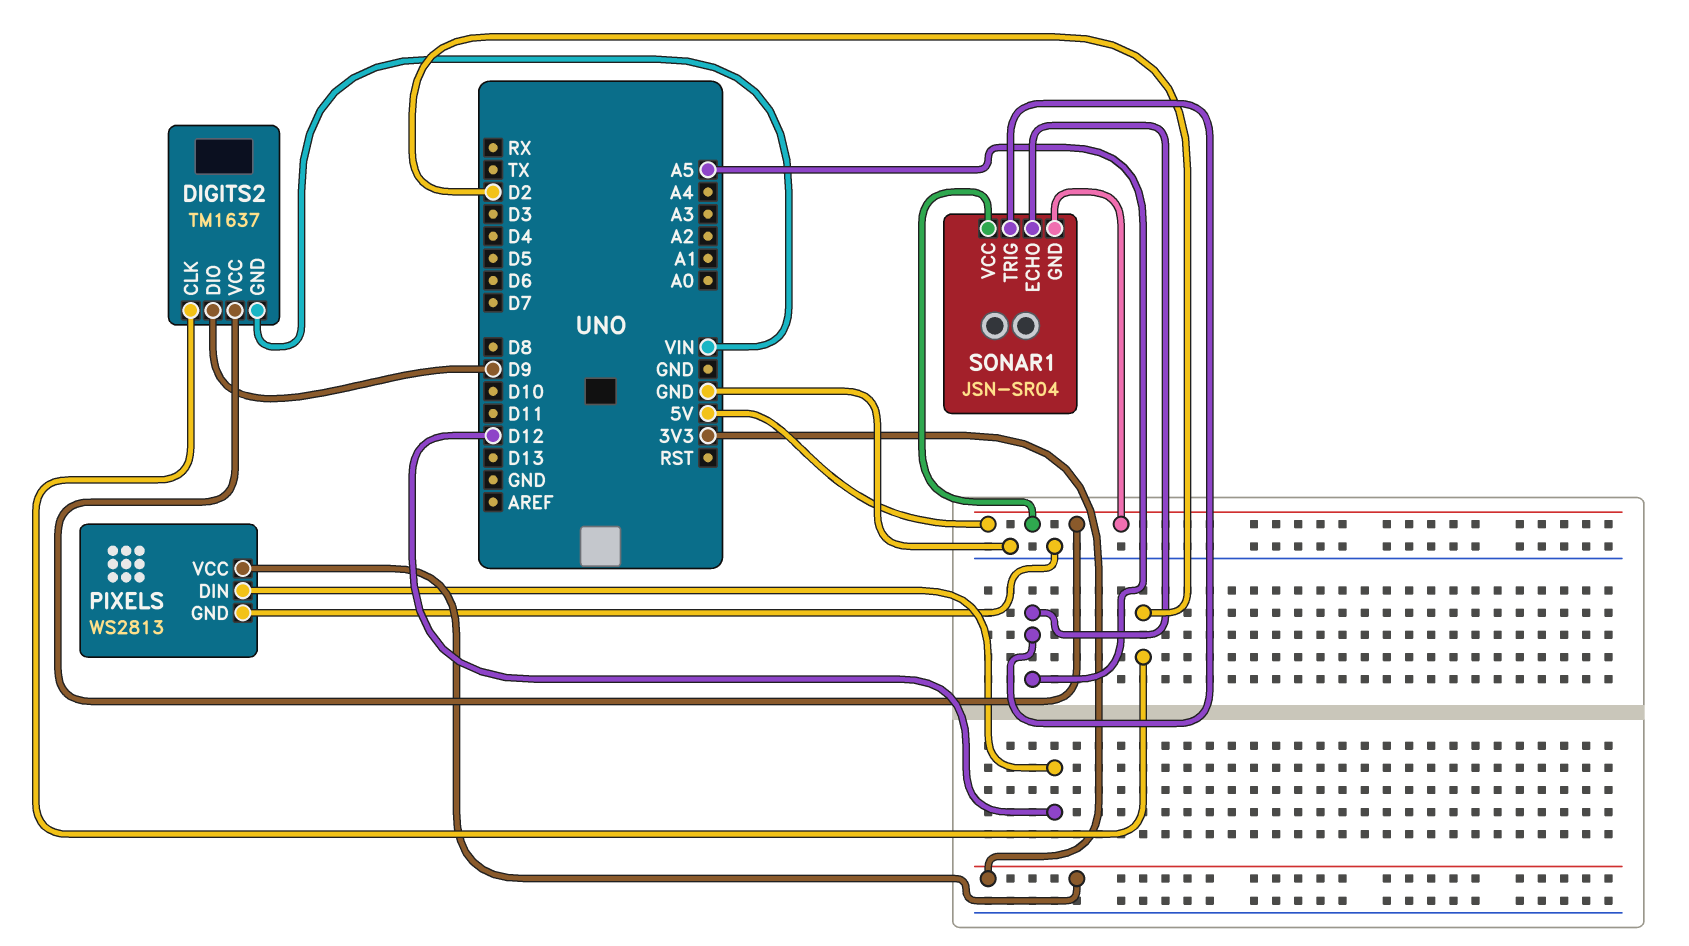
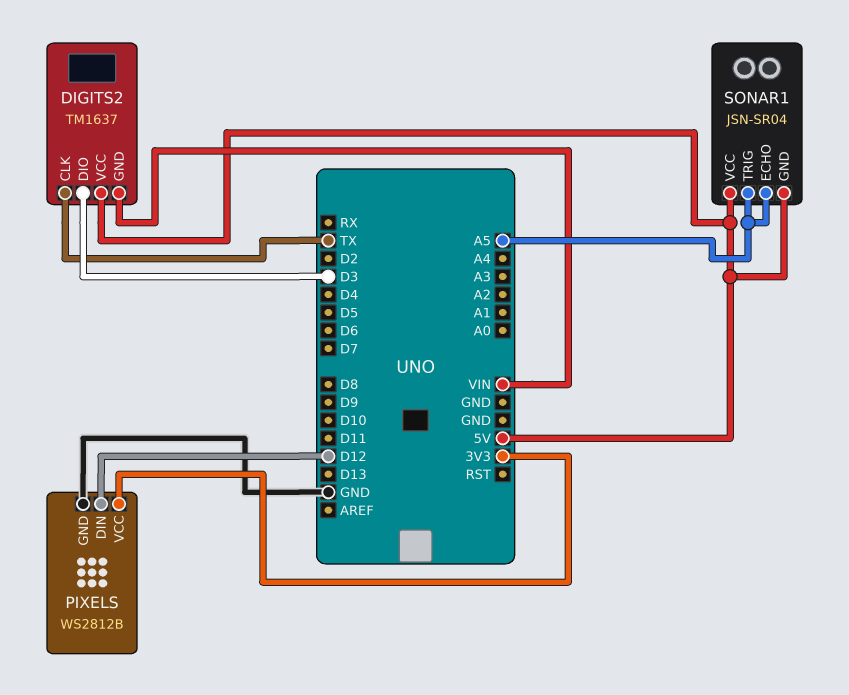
DIGITS2 pin CLK: D2 -> TX
DIGITS2 pin DIO: D9 -> D3
PIXELS: WS2813 -> WS2812B

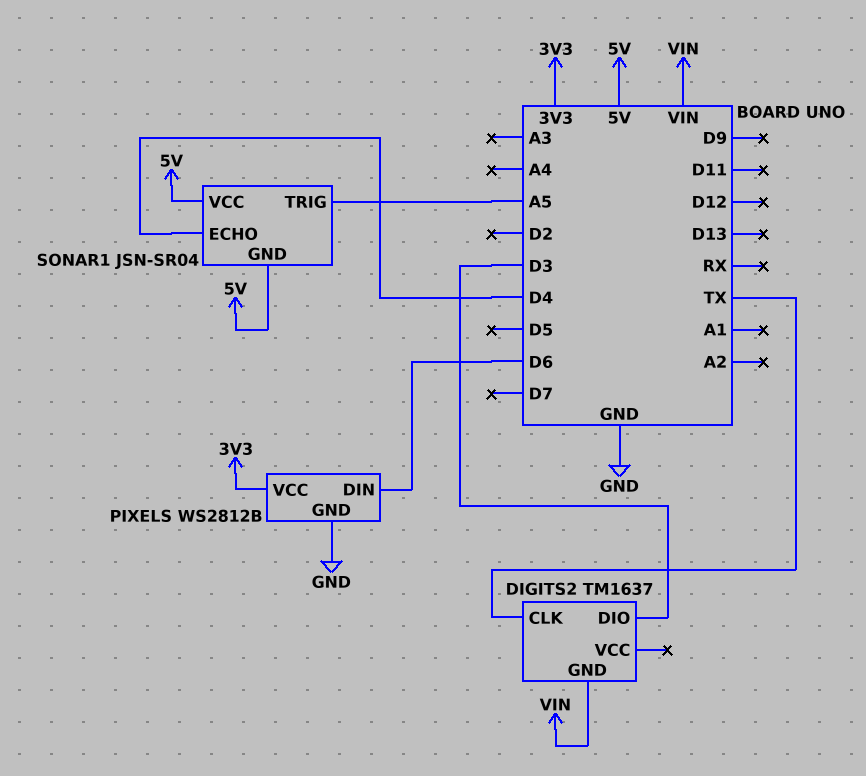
DIGITS2 pin VCC: 5V -> none
PIXELS pin DIN: D12 -> D6
SONAR1 pin ECHO: A5 -> D4

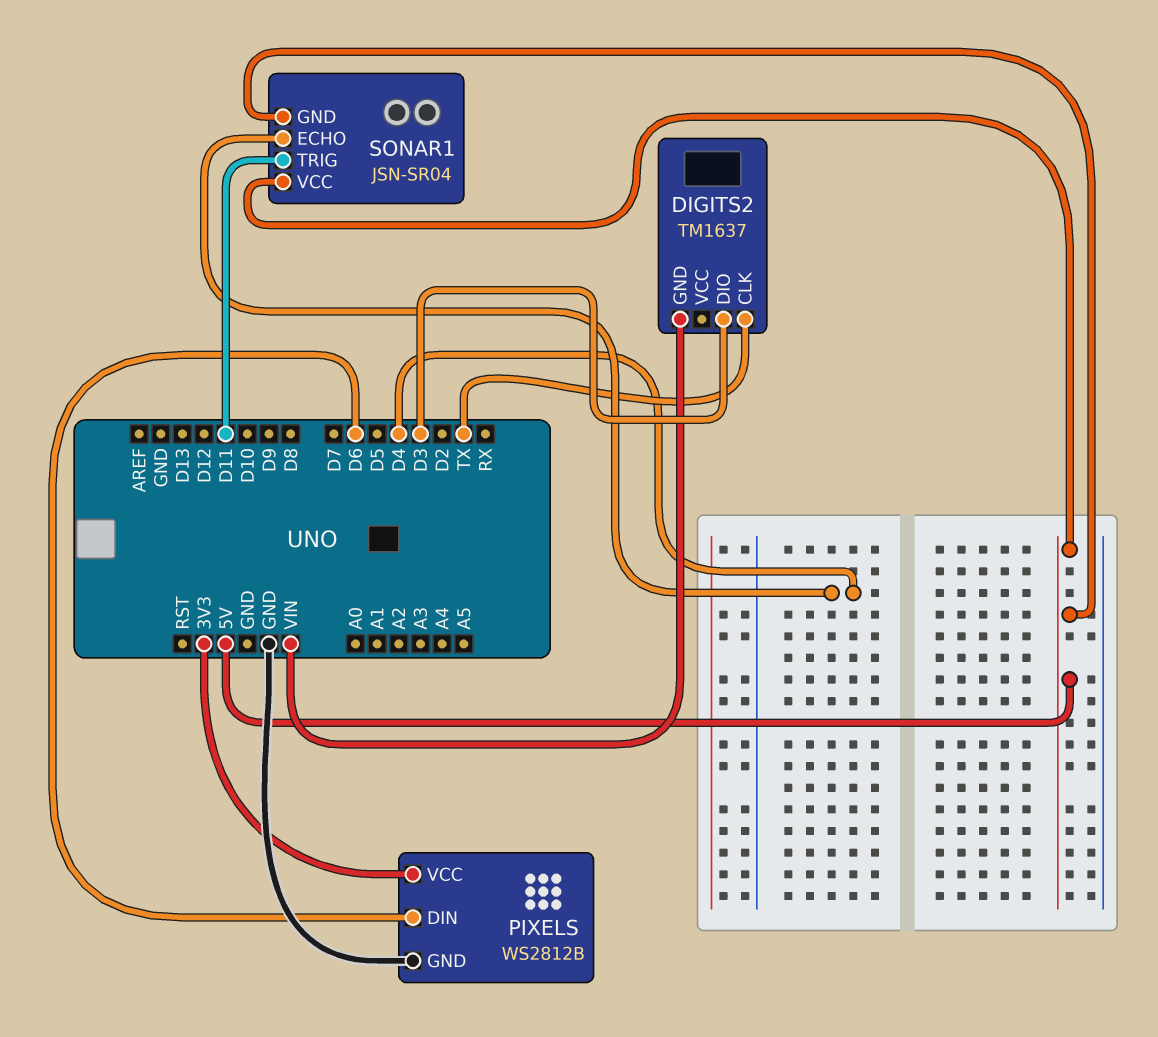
SONAR1 pin TRIG: A5 -> D11

